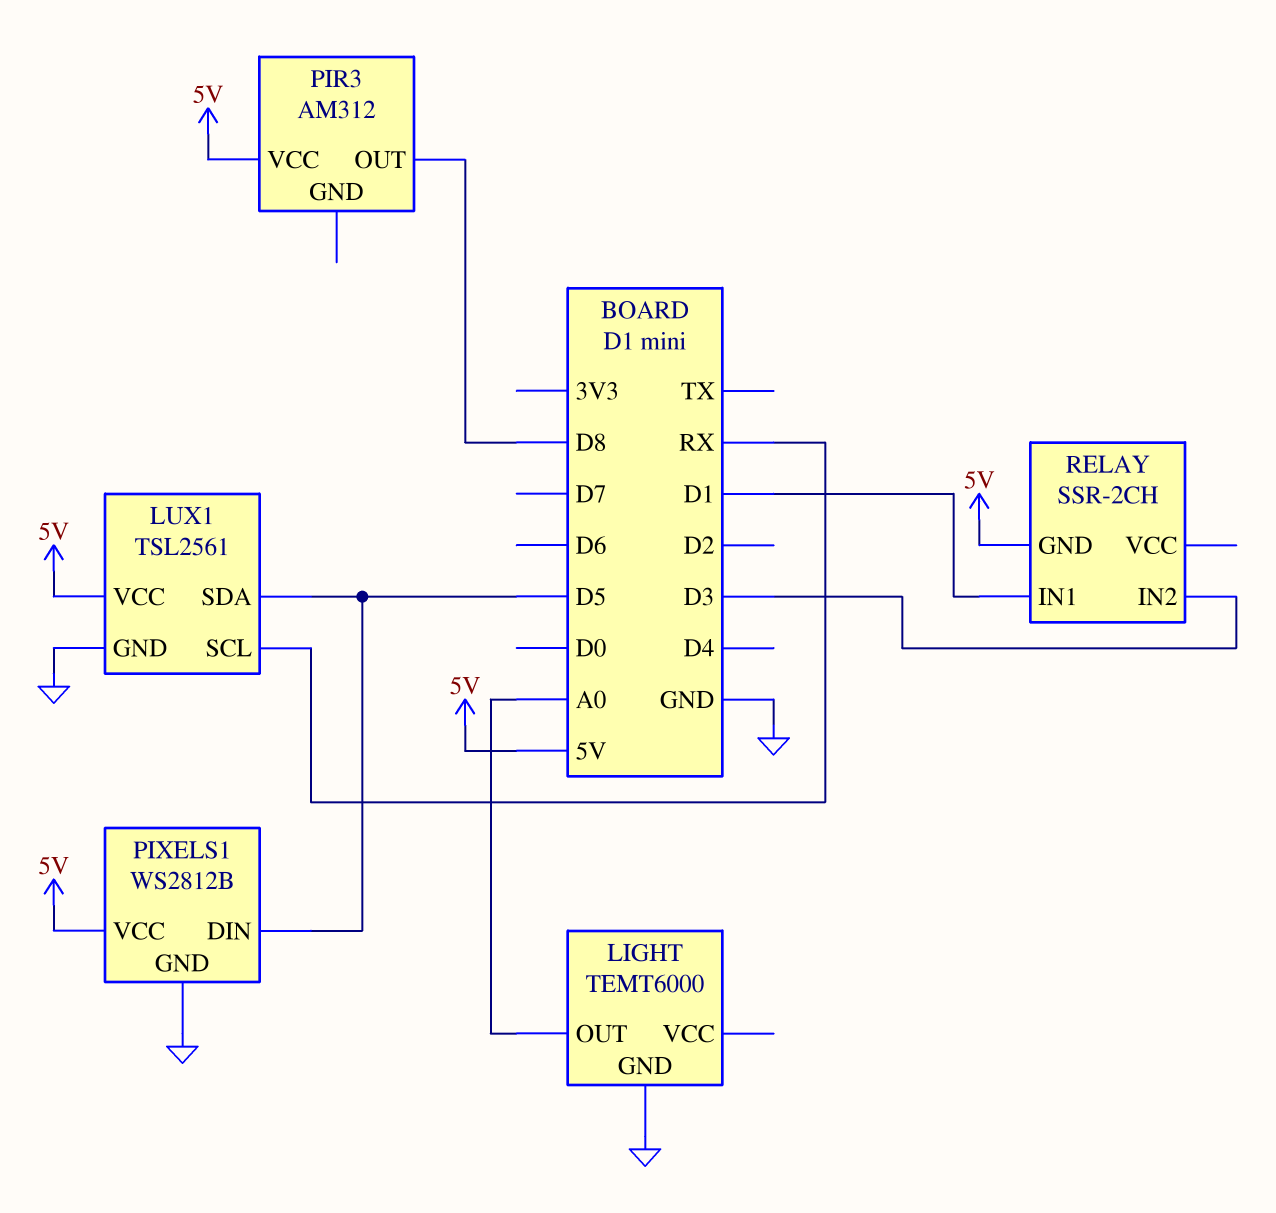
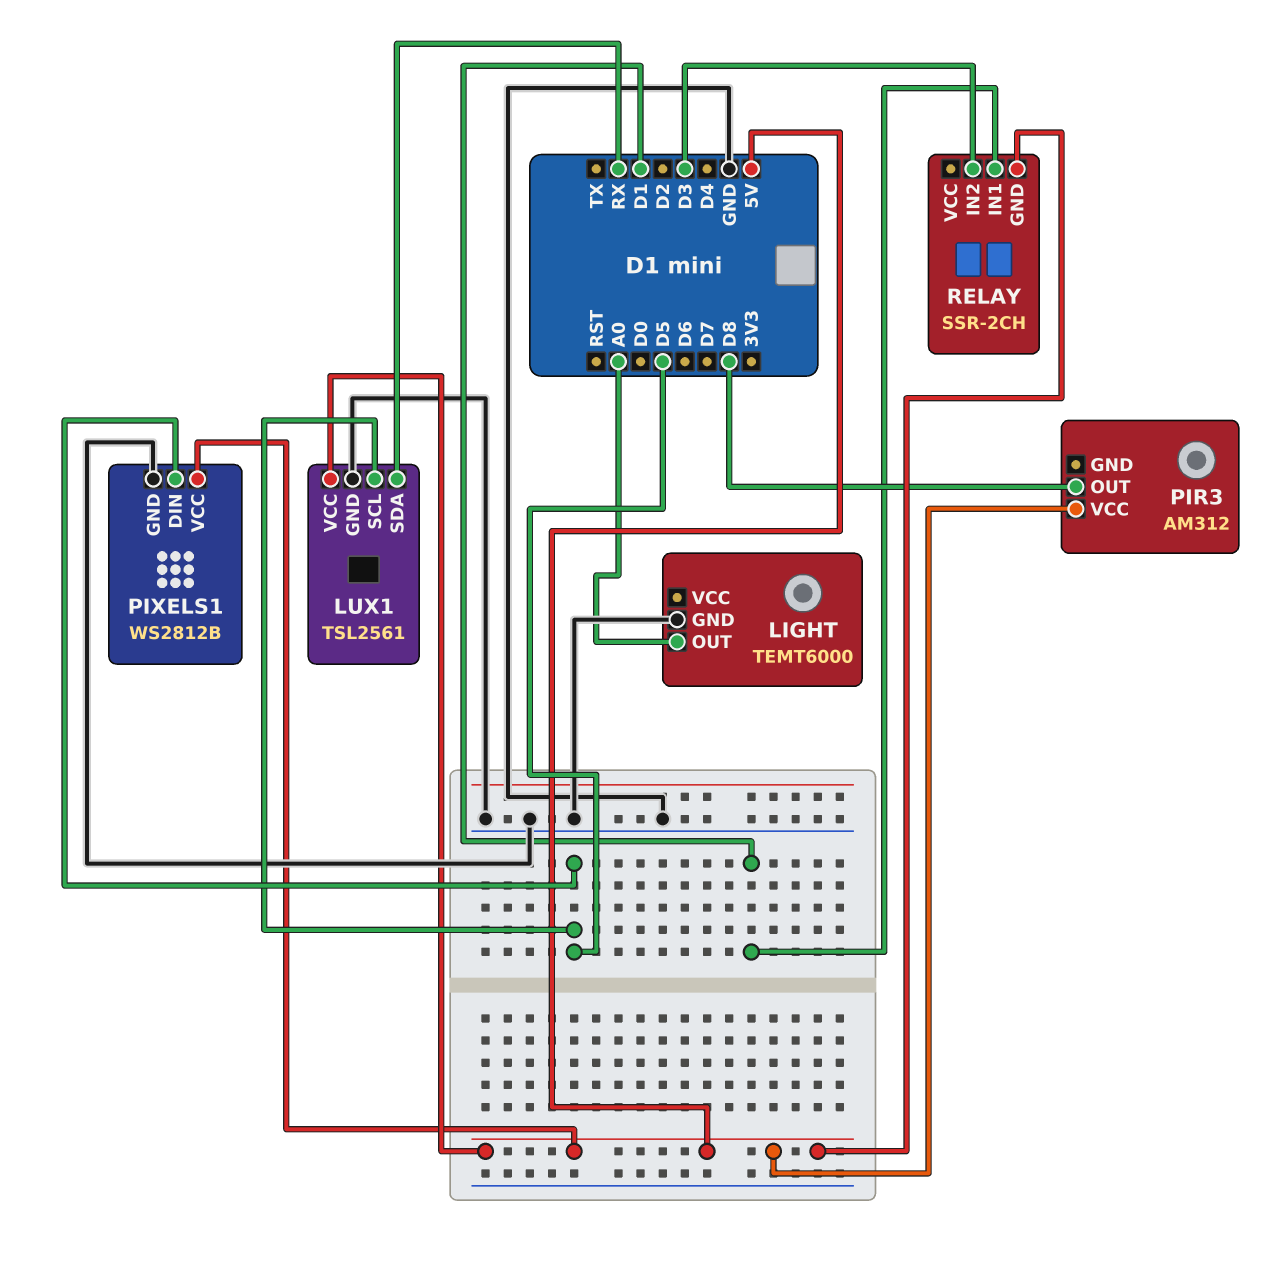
LUX1 pin SCL: RX -> D5
LUX1 pin SDA: D5 -> RX

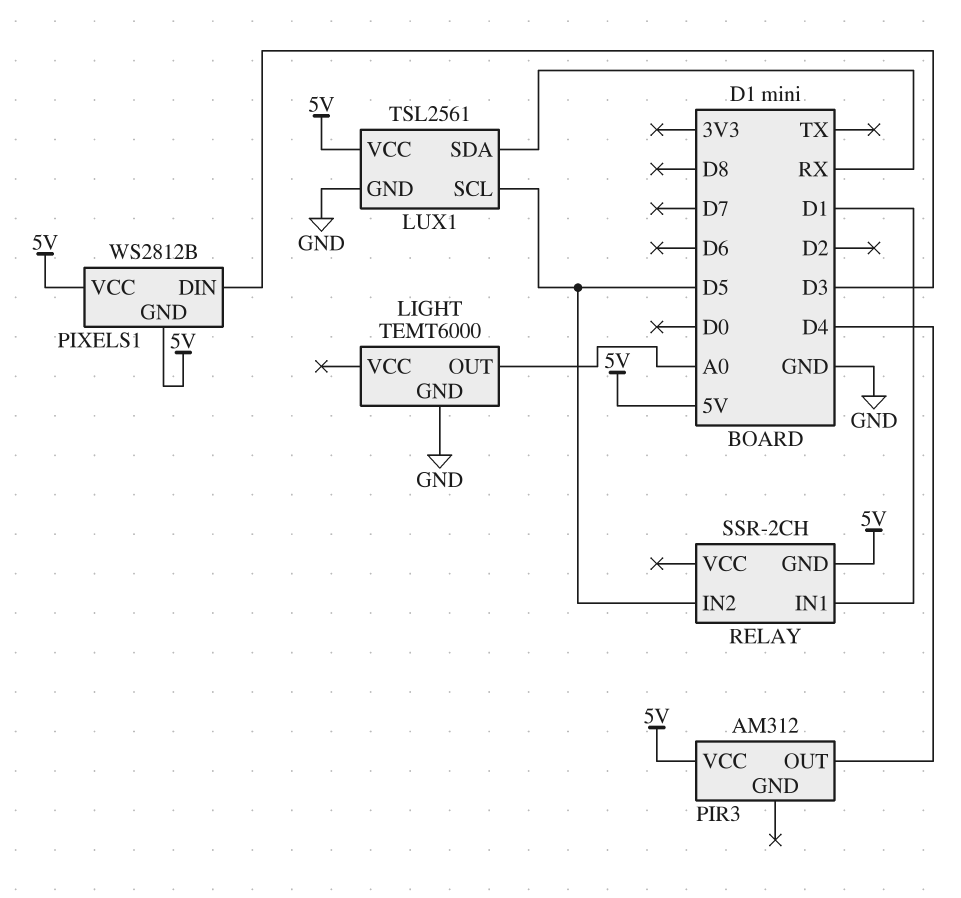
PIR3 pin OUT: D8 -> D4
PIXELS1 pin DIN: D5 -> D3
PIXELS1 pin GND: GND -> 5V
RELAY pin IN2: D3 -> D5

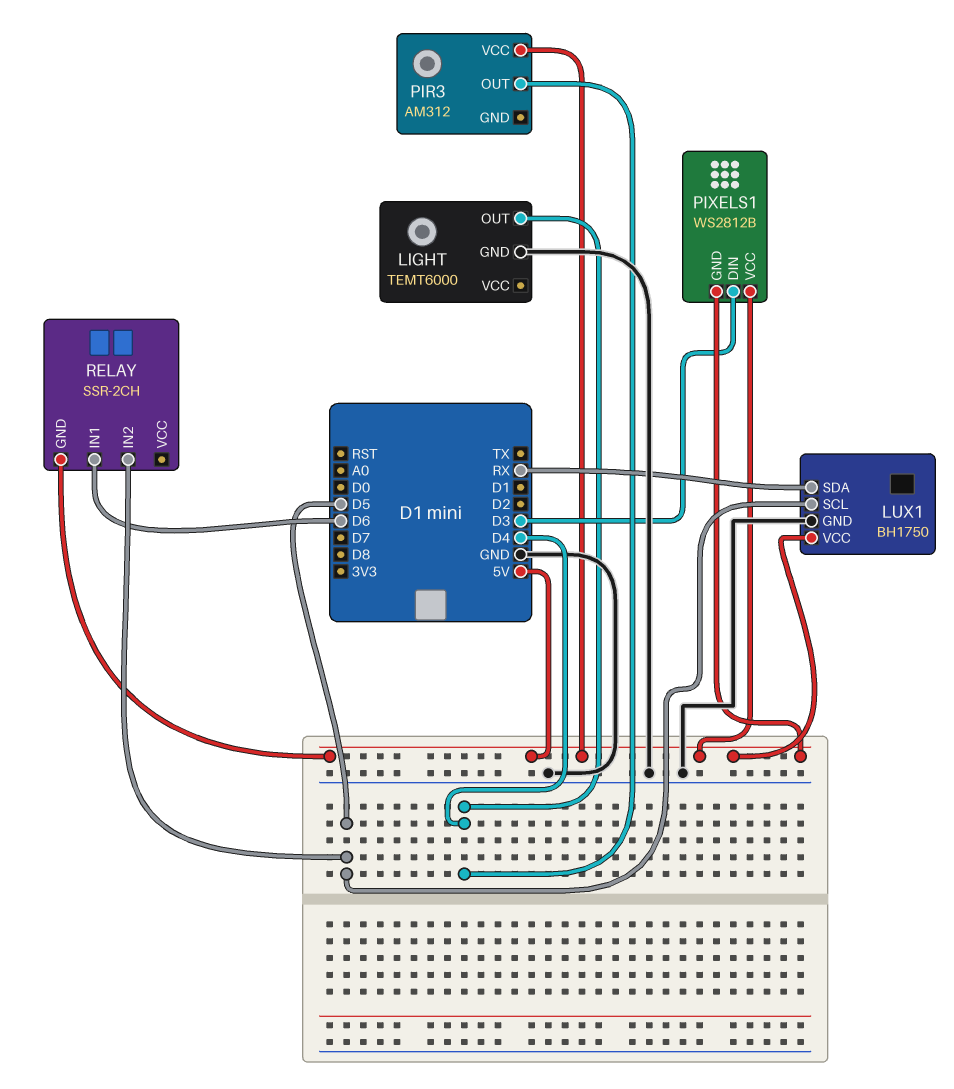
LIGHT pin OUT: A0 -> D4
LUX1: TSL2561 -> BH1750
RELAY pin IN1: D1 -> D6

